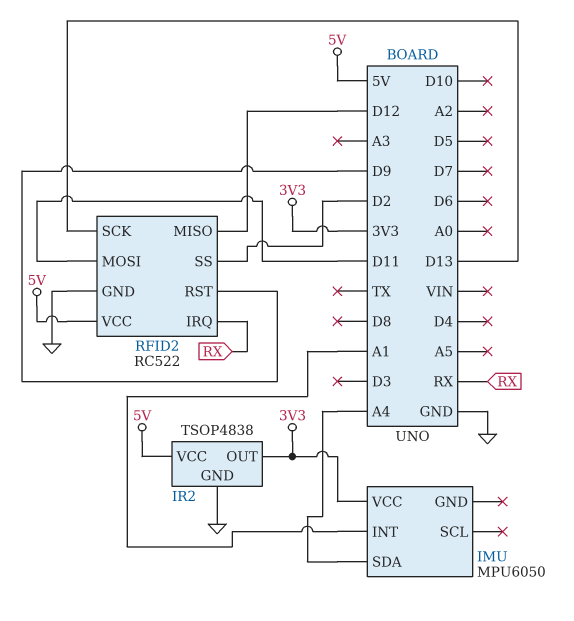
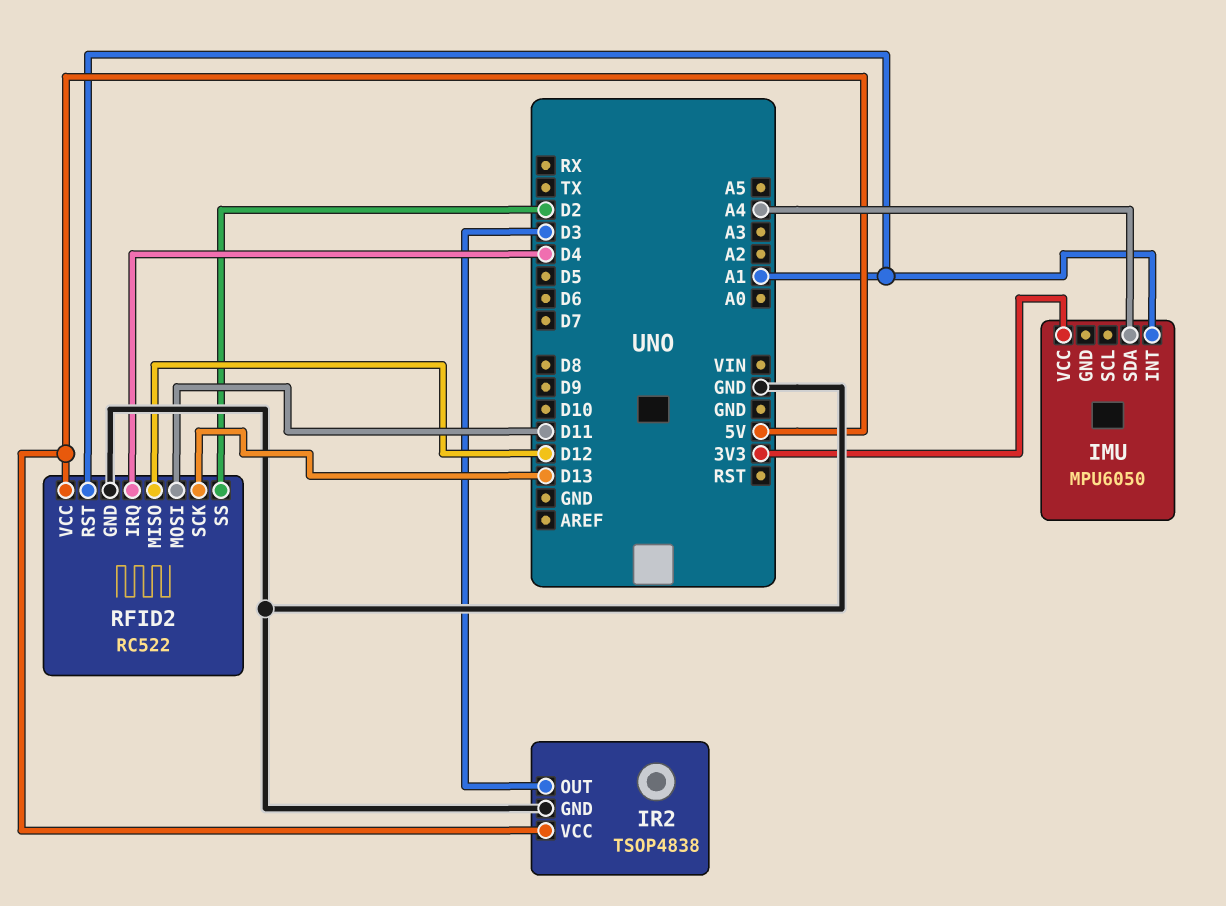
IR2 pin OUT: 3V3 -> D3
RFID2 pin IRQ: RX -> D4
RFID2 pin RST: D9 -> A1

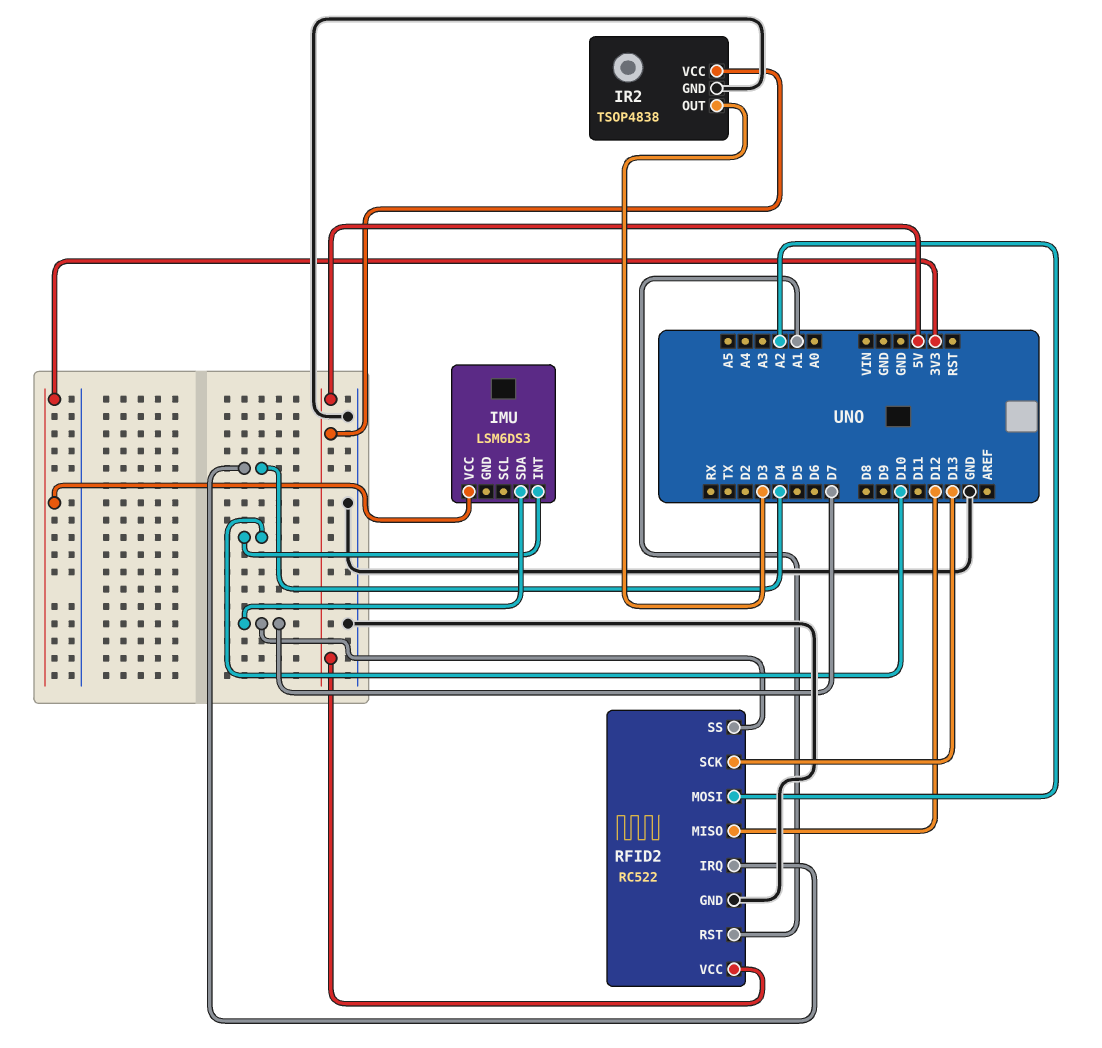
IMU: MPU6050 -> LSM6DS3
IMU pin INT: A1 -> D10
IMU pin SDA: A4 -> D7
RFID2 pin MOSI: D11 -> A2
RFID2 pin SS: D2 -> D7

